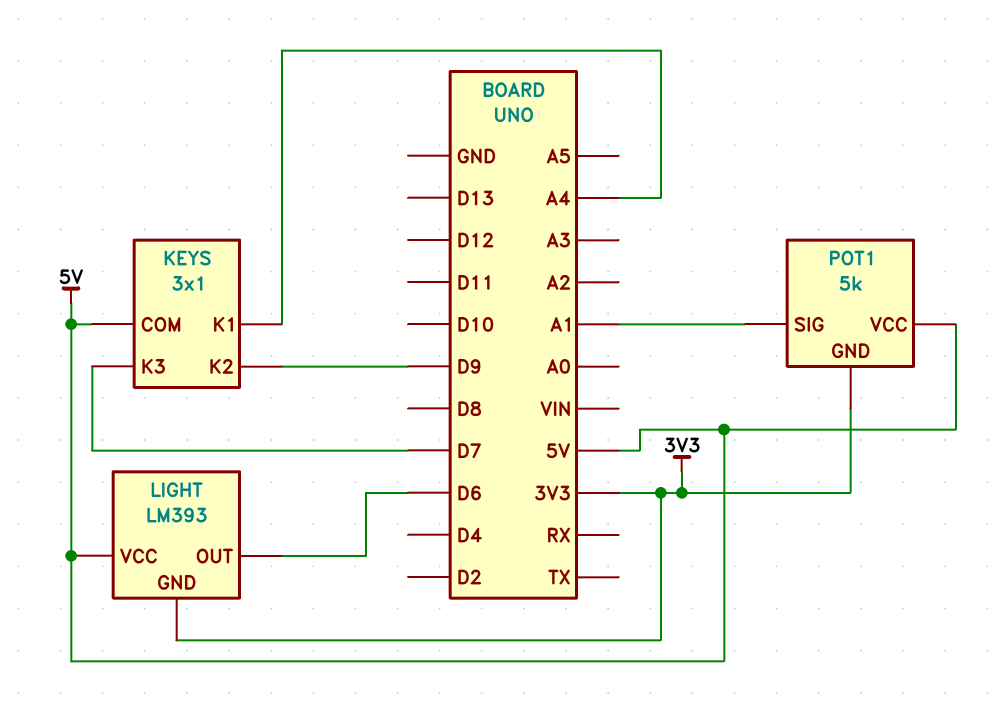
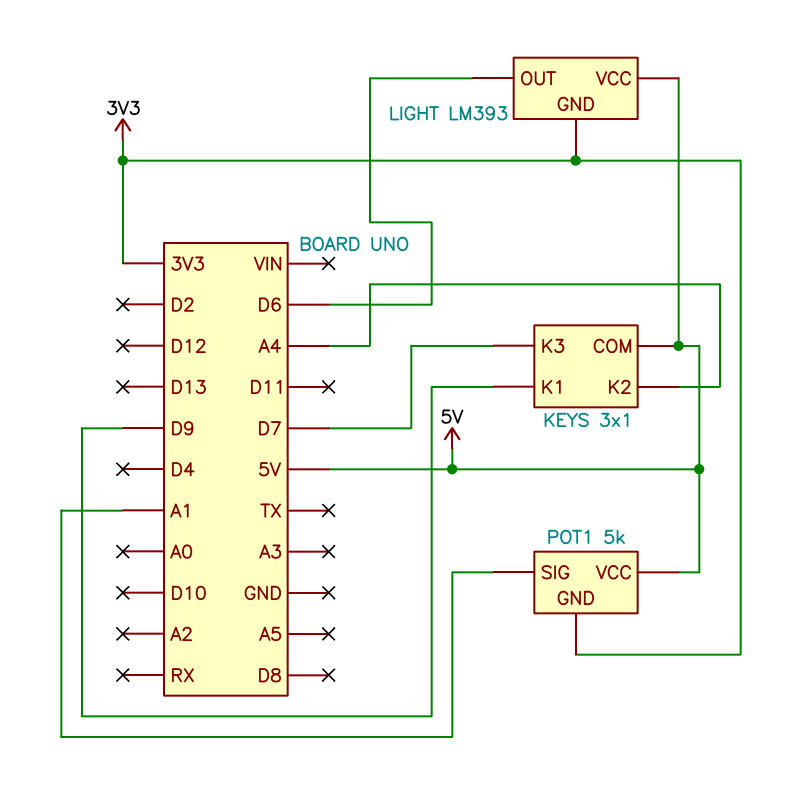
KEYS pin K1: A4 -> D9
KEYS pin K2: D9 -> A4

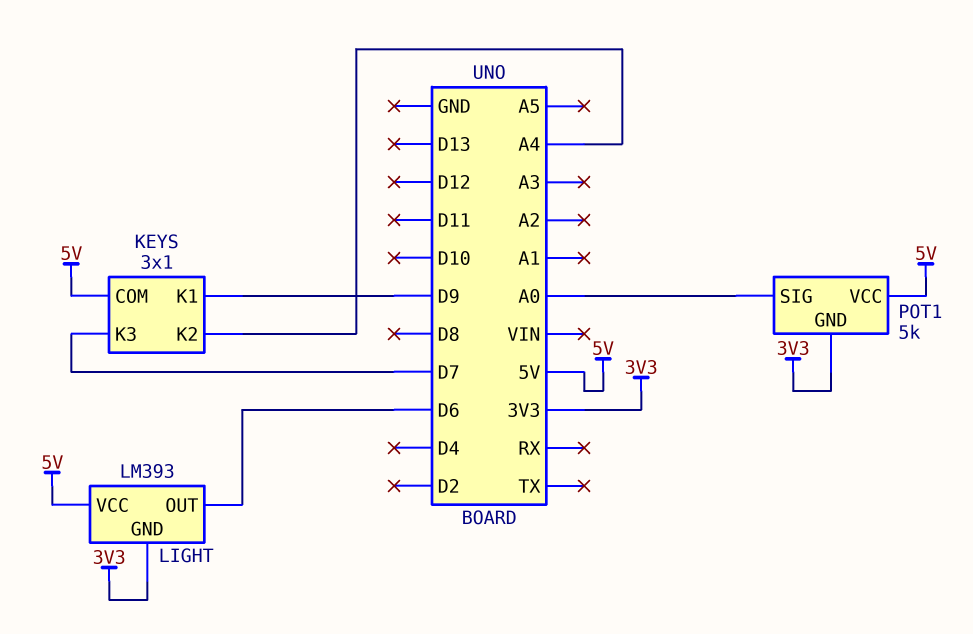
POT1 pin SIG: A1 -> A0

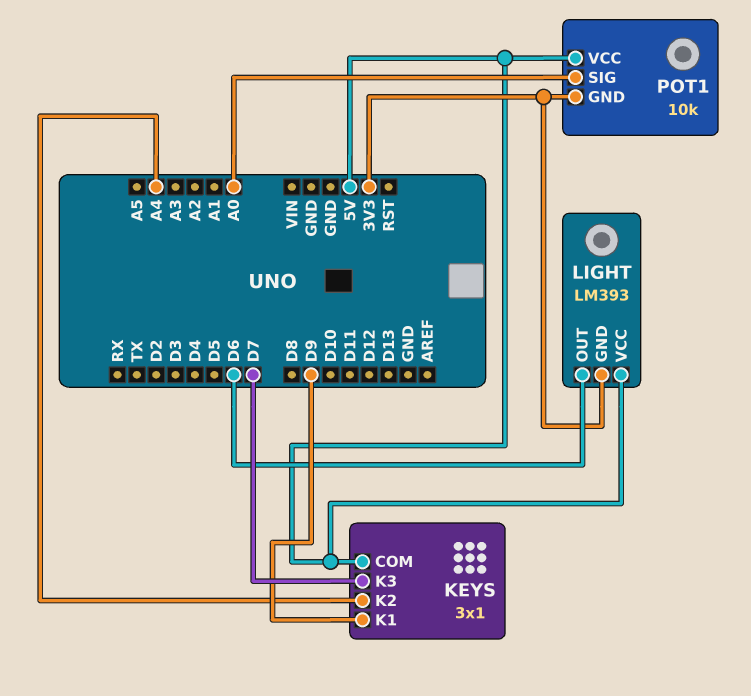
POT1: 5k -> 10k

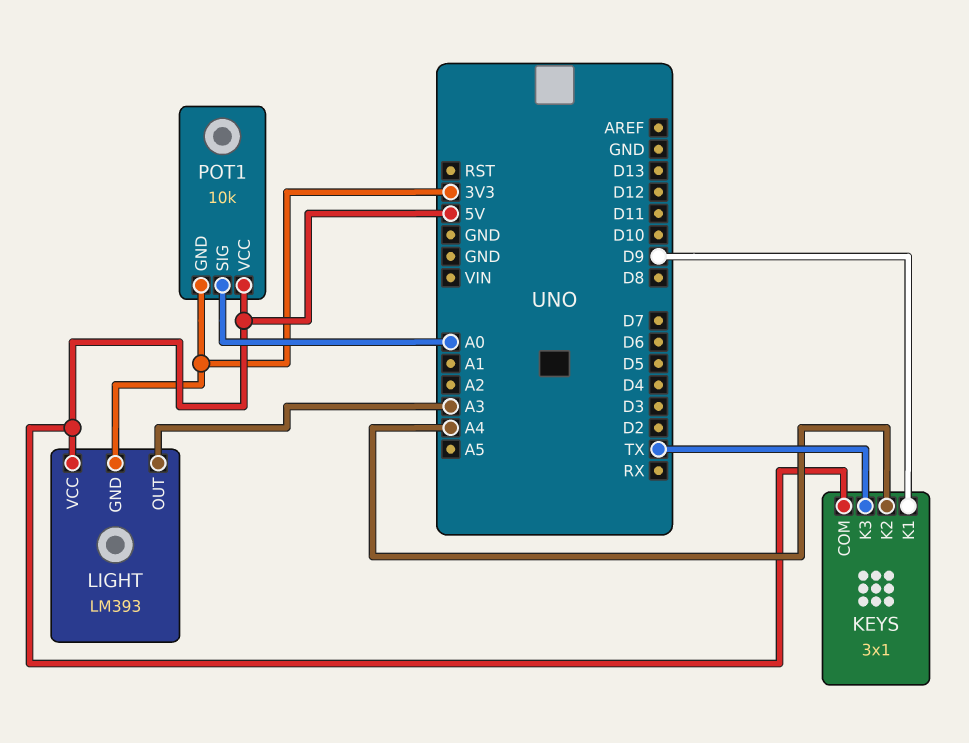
KEYS pin K3: D7 -> TX
LIGHT pin OUT: D6 -> A3

